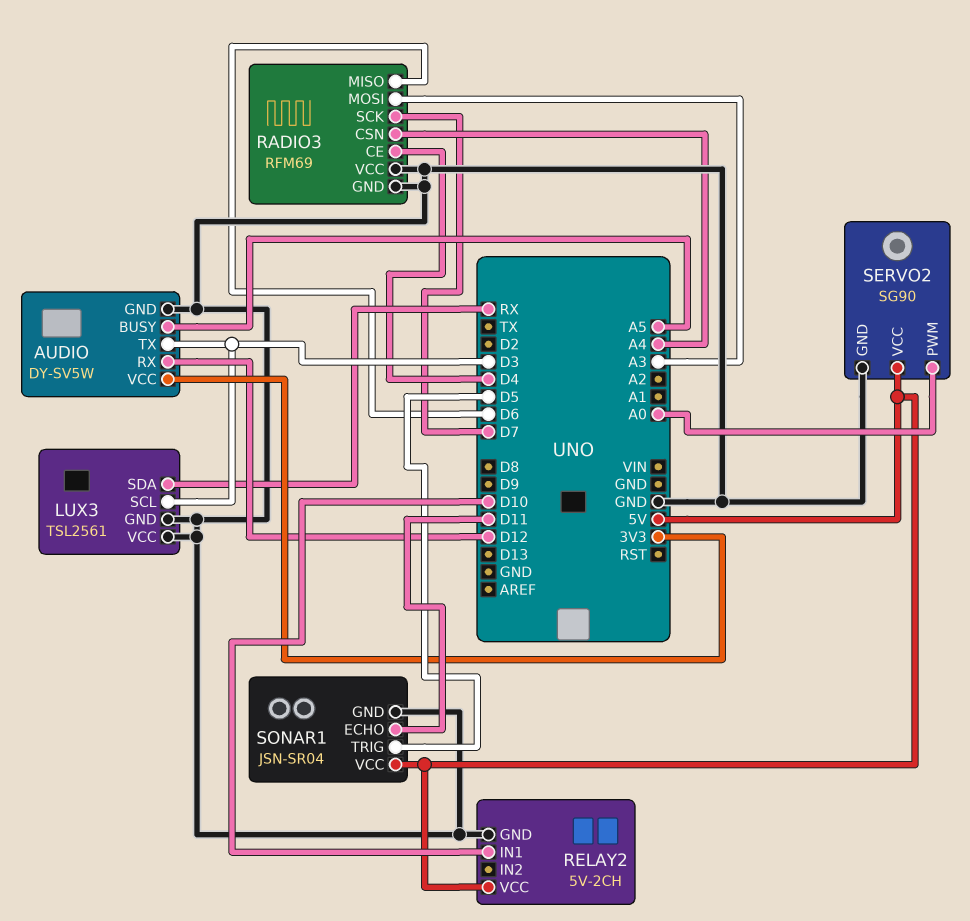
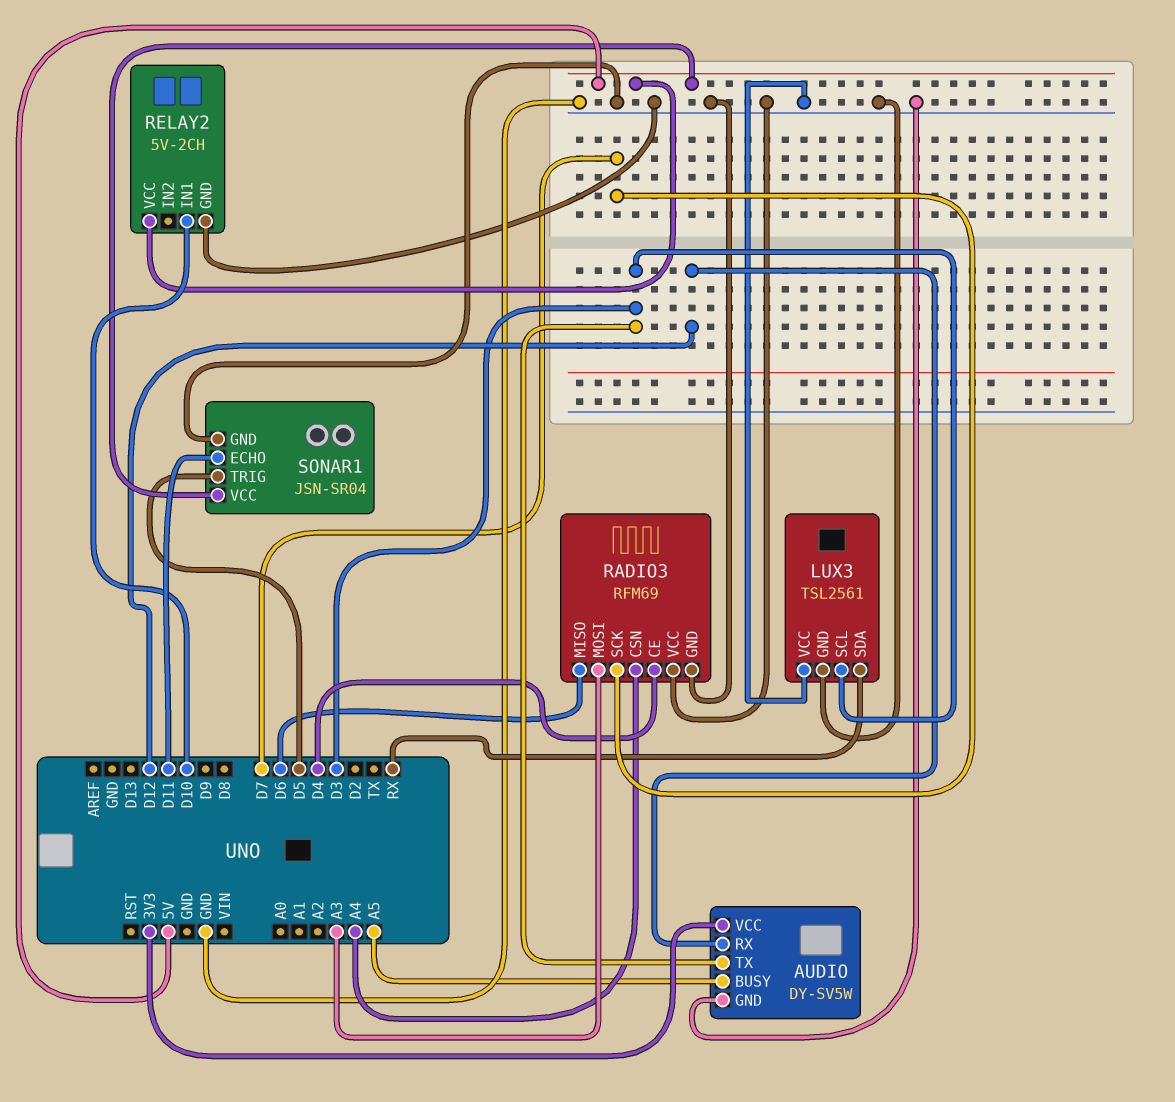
SERVO2: SG90 -> none
SERVO2 pin GND: GND -> none
SERVO2 pin PWM: A0 -> none
SERVO2 pin VCC: 5V -> none

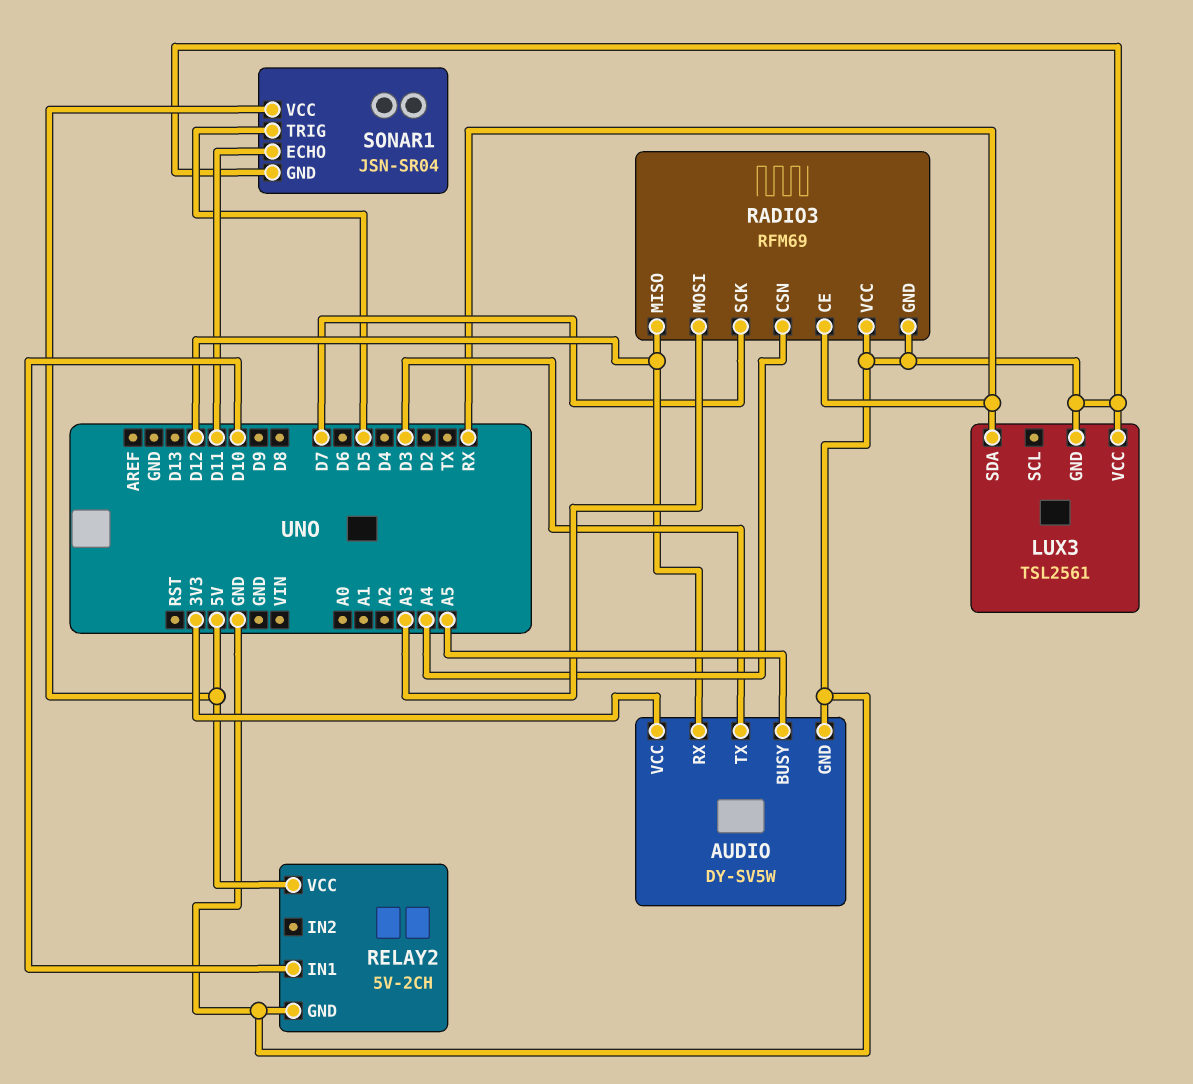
LUX3 pin SCL: D3 -> none
RADIO3 pin CE: D4 -> RX
RADIO3 pin MISO: D6 -> D12

